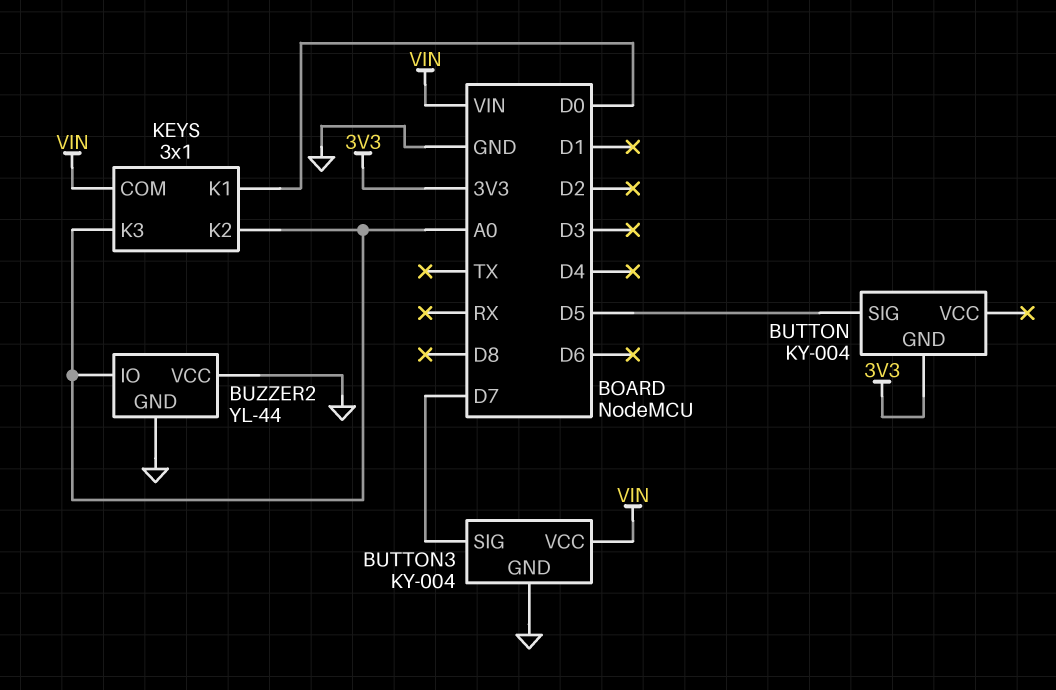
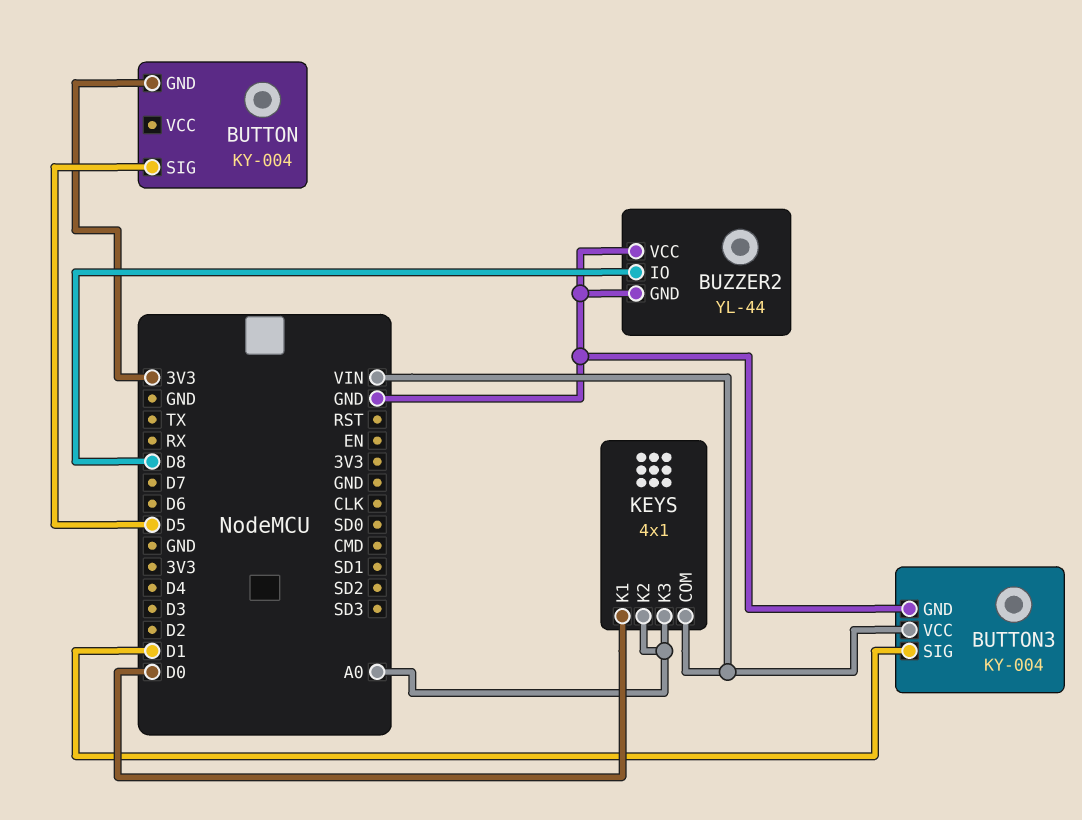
BUTTON3 pin SIG: D7 -> D1
BUZZER2 pin IO: A0 -> D8
KEYS: 3x1 -> 4x1

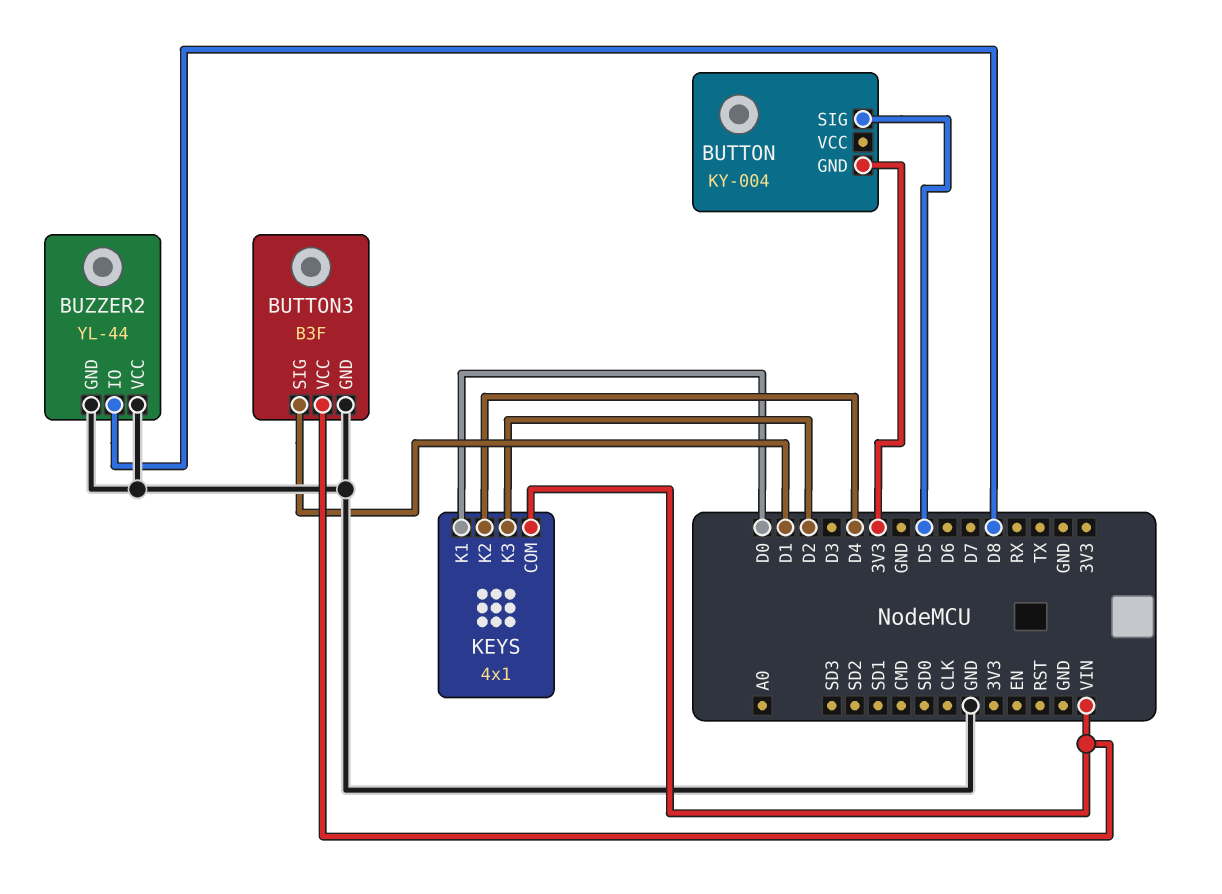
BUTTON3: KY-004 -> B3F
KEYS pin K2: A0 -> D4
KEYS pin K3: A0 -> D2

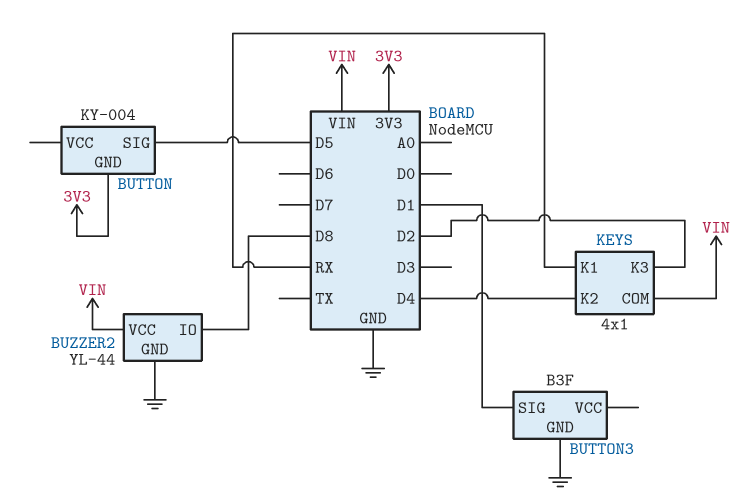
BUTTON3 pin VCC: VIN -> none
BUZZER2 pin VCC: GND -> VIN
KEYS pin K1: D0 -> RX

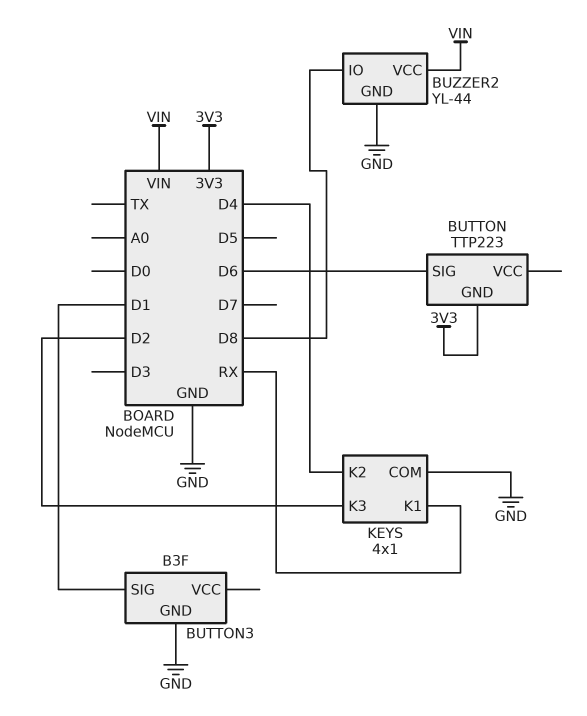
BUTTON: KY-004 -> TTP223
BUTTON pin SIG: D5 -> D6
KEYS pin COM: VIN -> GND

